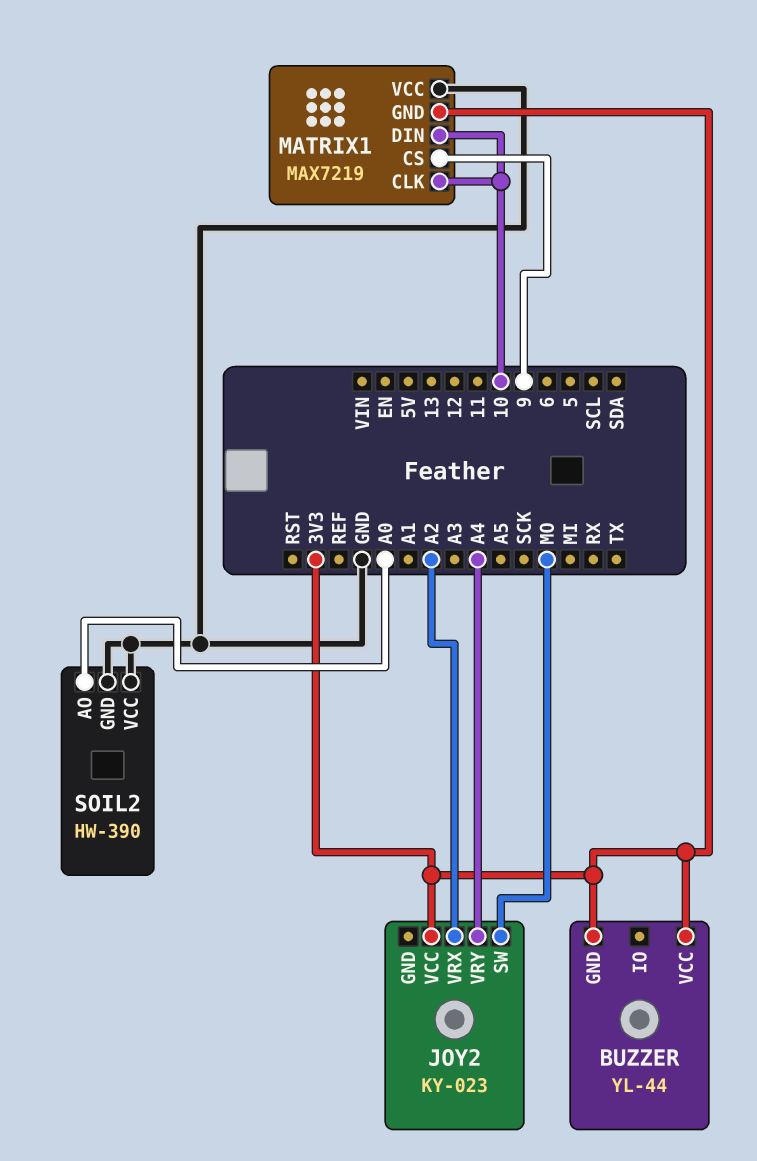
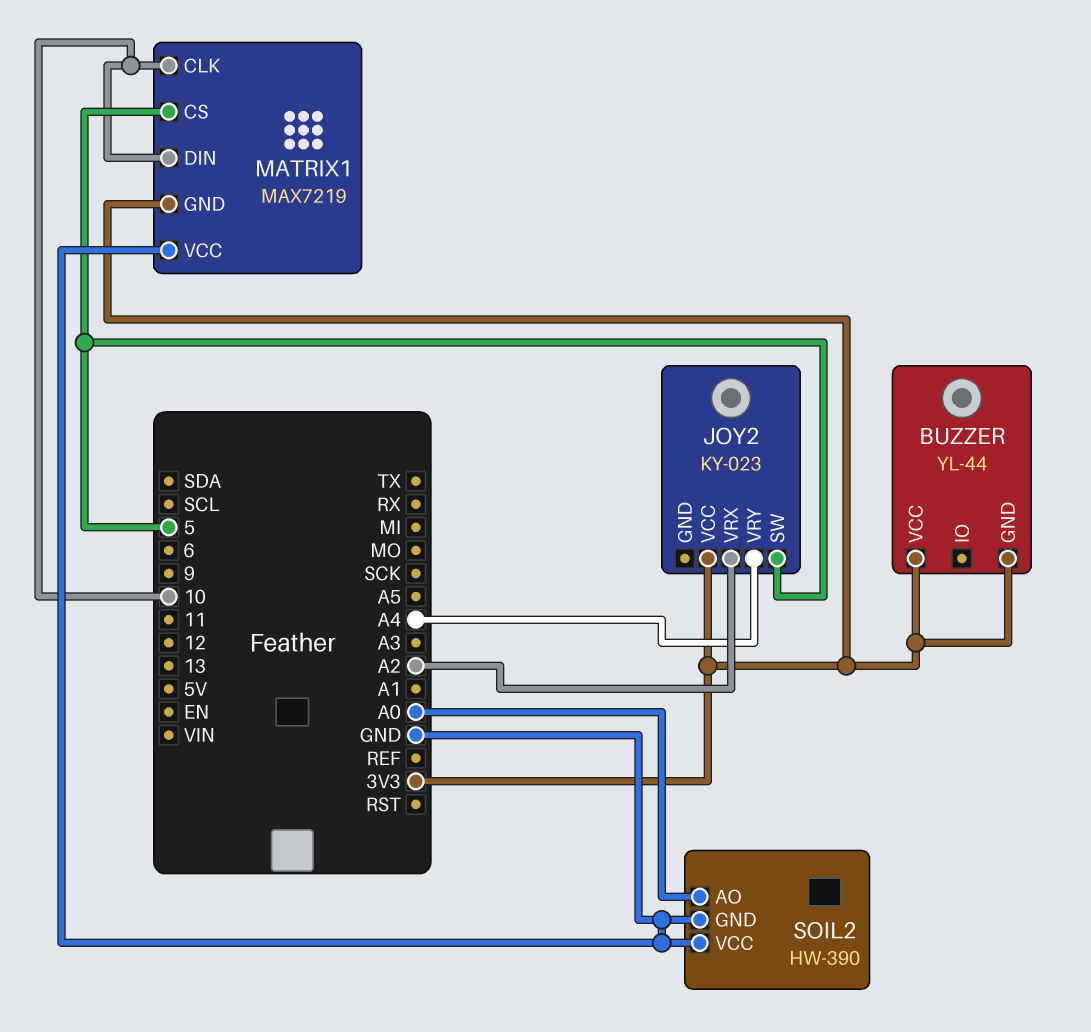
JOY2 pin SW: MO -> 5
MATRIX1 pin CS: 9 -> 5

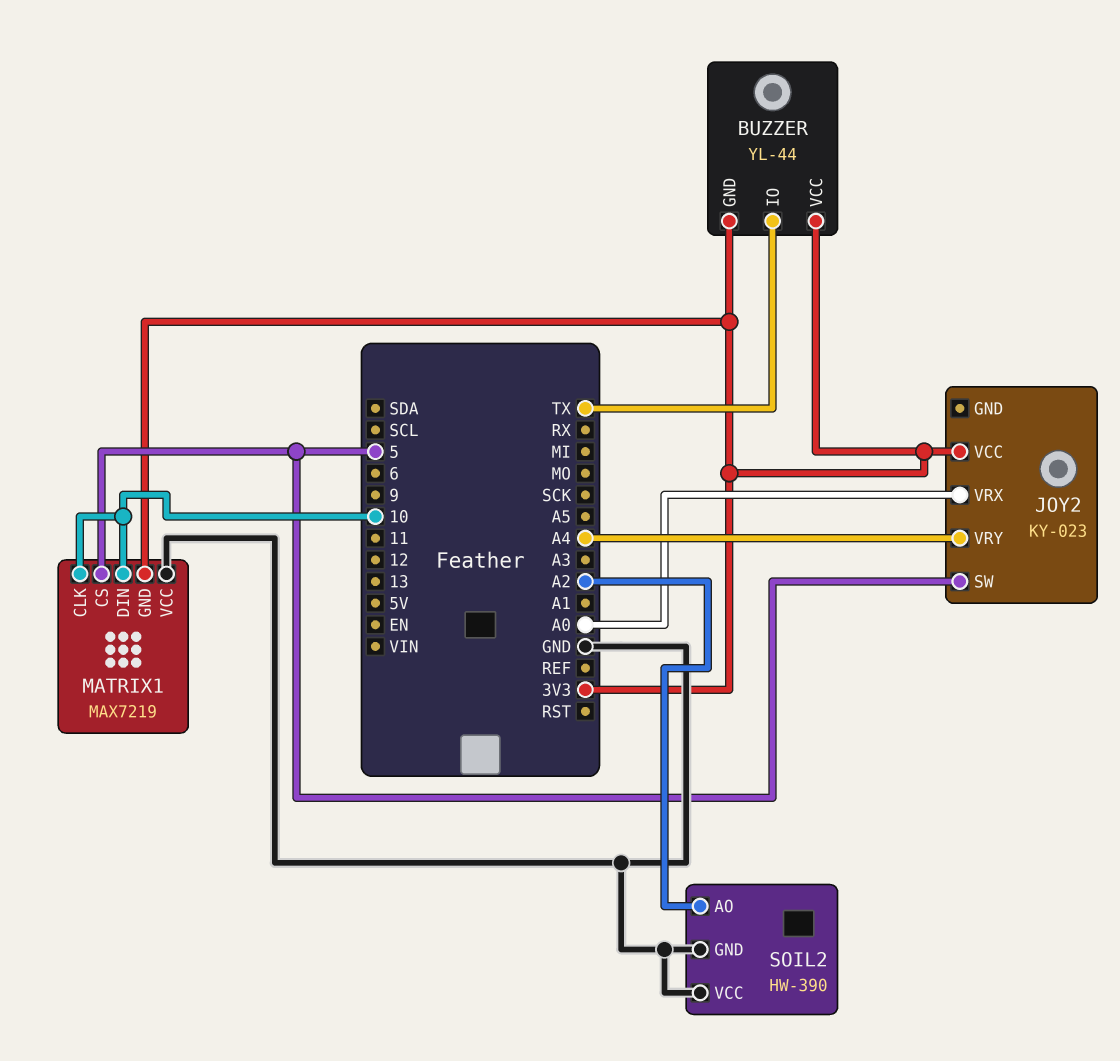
BUZZER pin IO: none -> TX
JOY2 pin VRX: A2 -> A0
SOIL2 pin AO: A0 -> A2

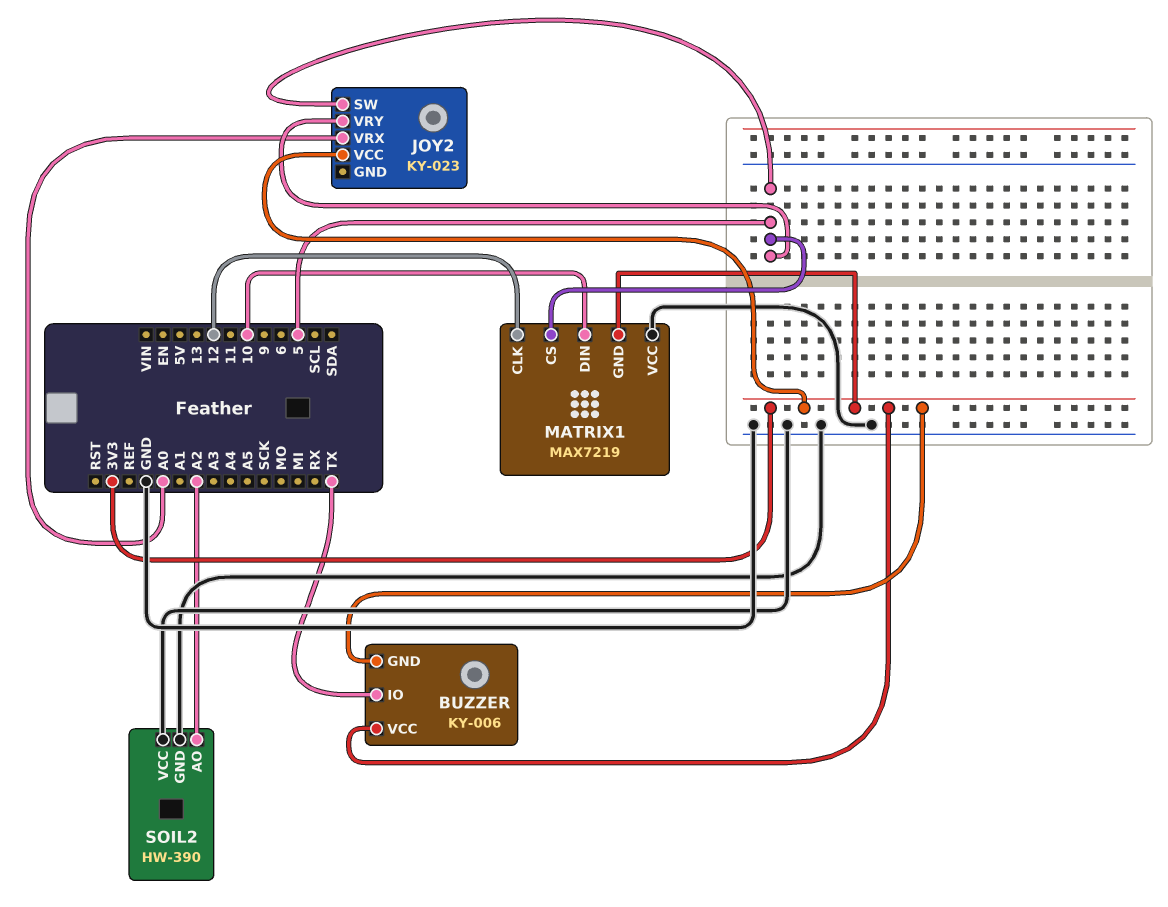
BUZZER: YL-44 -> KY-006
JOY2 pin VRY: A4 -> 5
MATRIX1 pin CLK: 10 -> 12

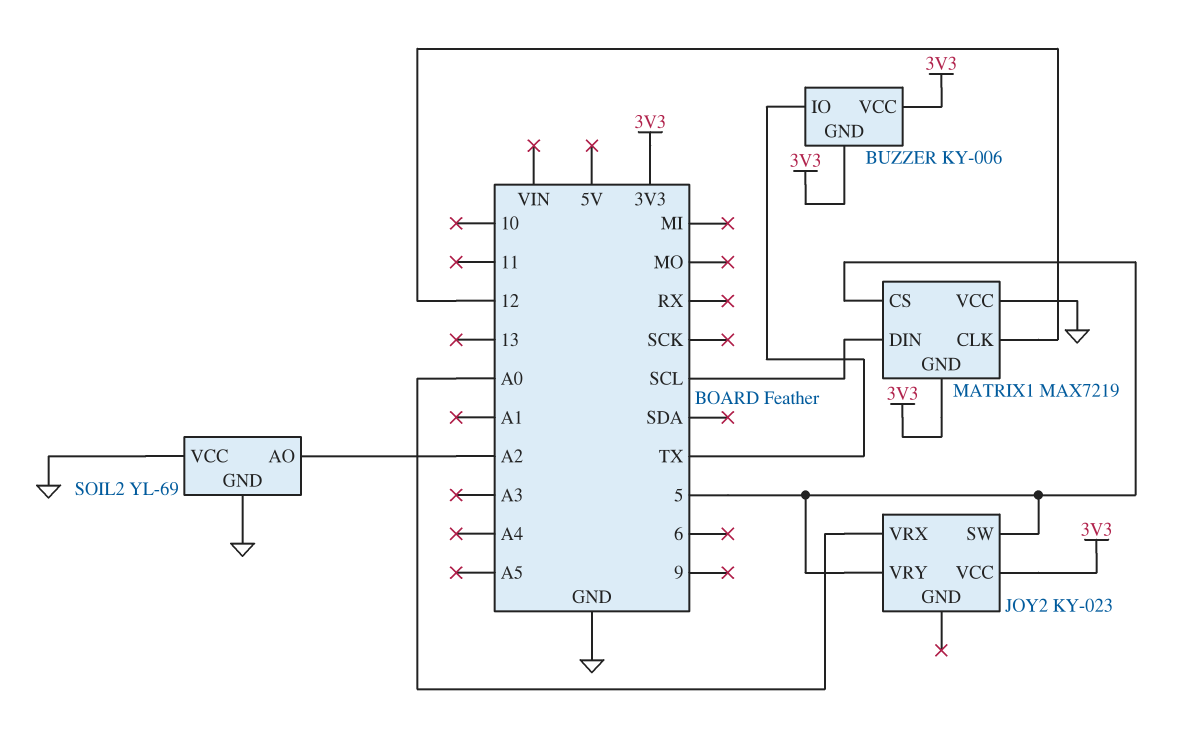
MATRIX1 pin DIN: 10 -> SCL
SOIL2: HW-390 -> YL-69

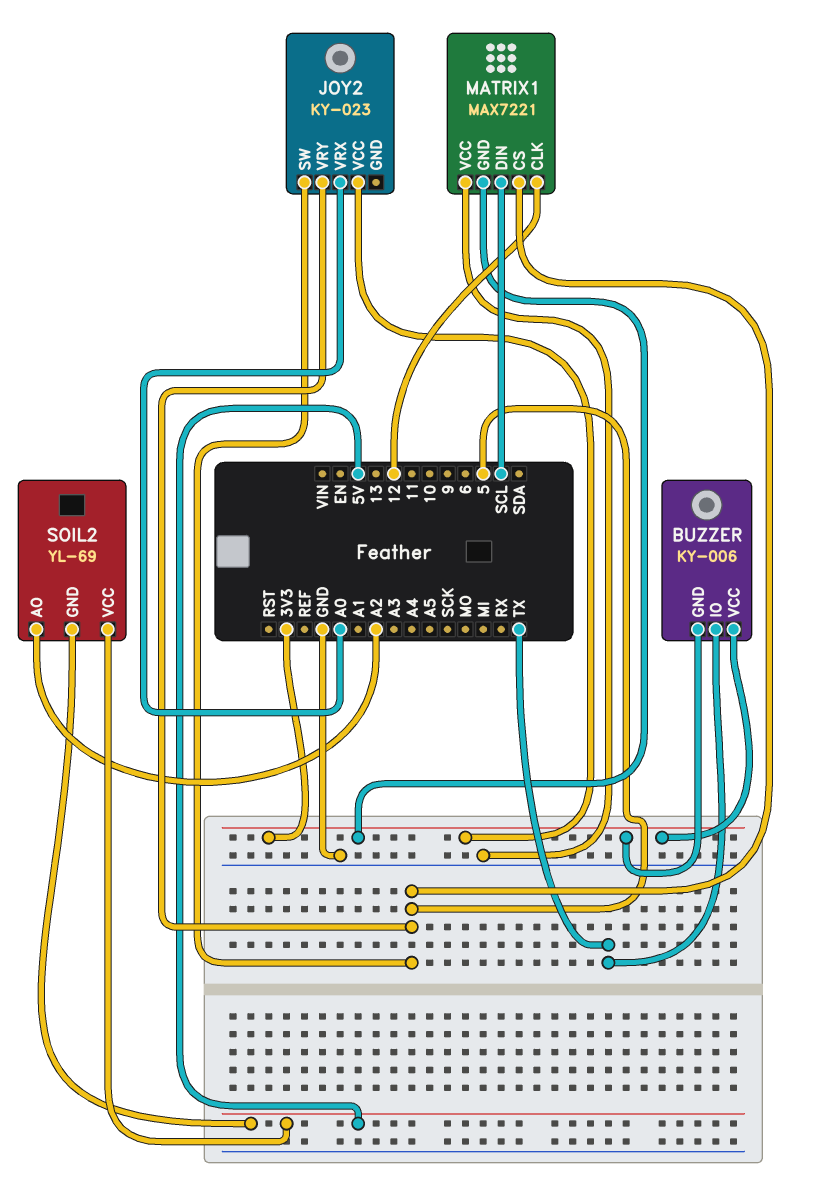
MATRIX1: MAX7219 -> MAX7221
SOIL2 pin GND: GND -> 5V
SOIL2 pin VCC: GND -> 5V

